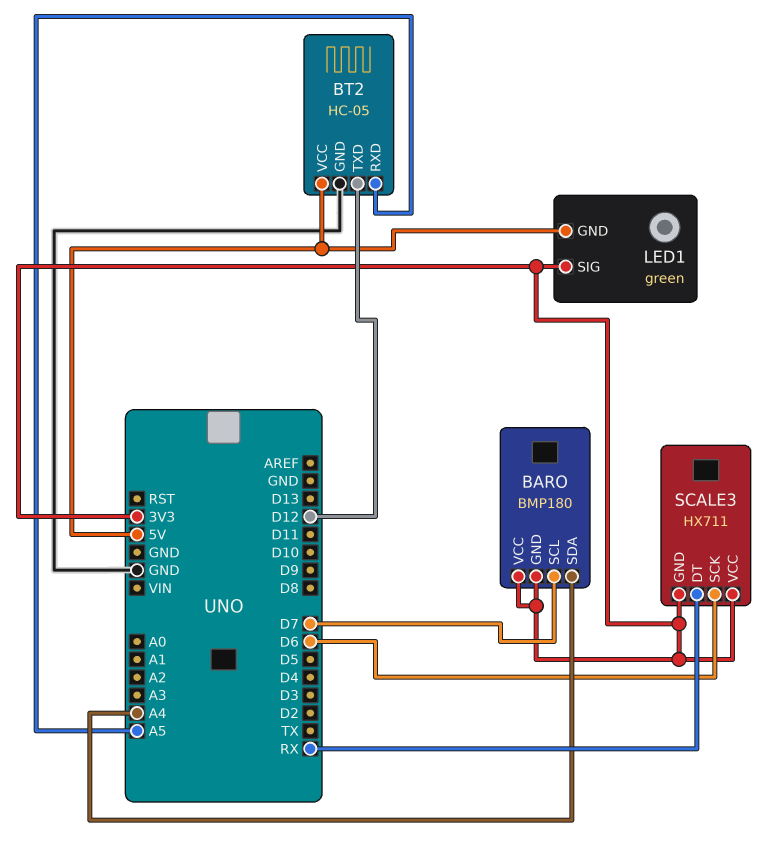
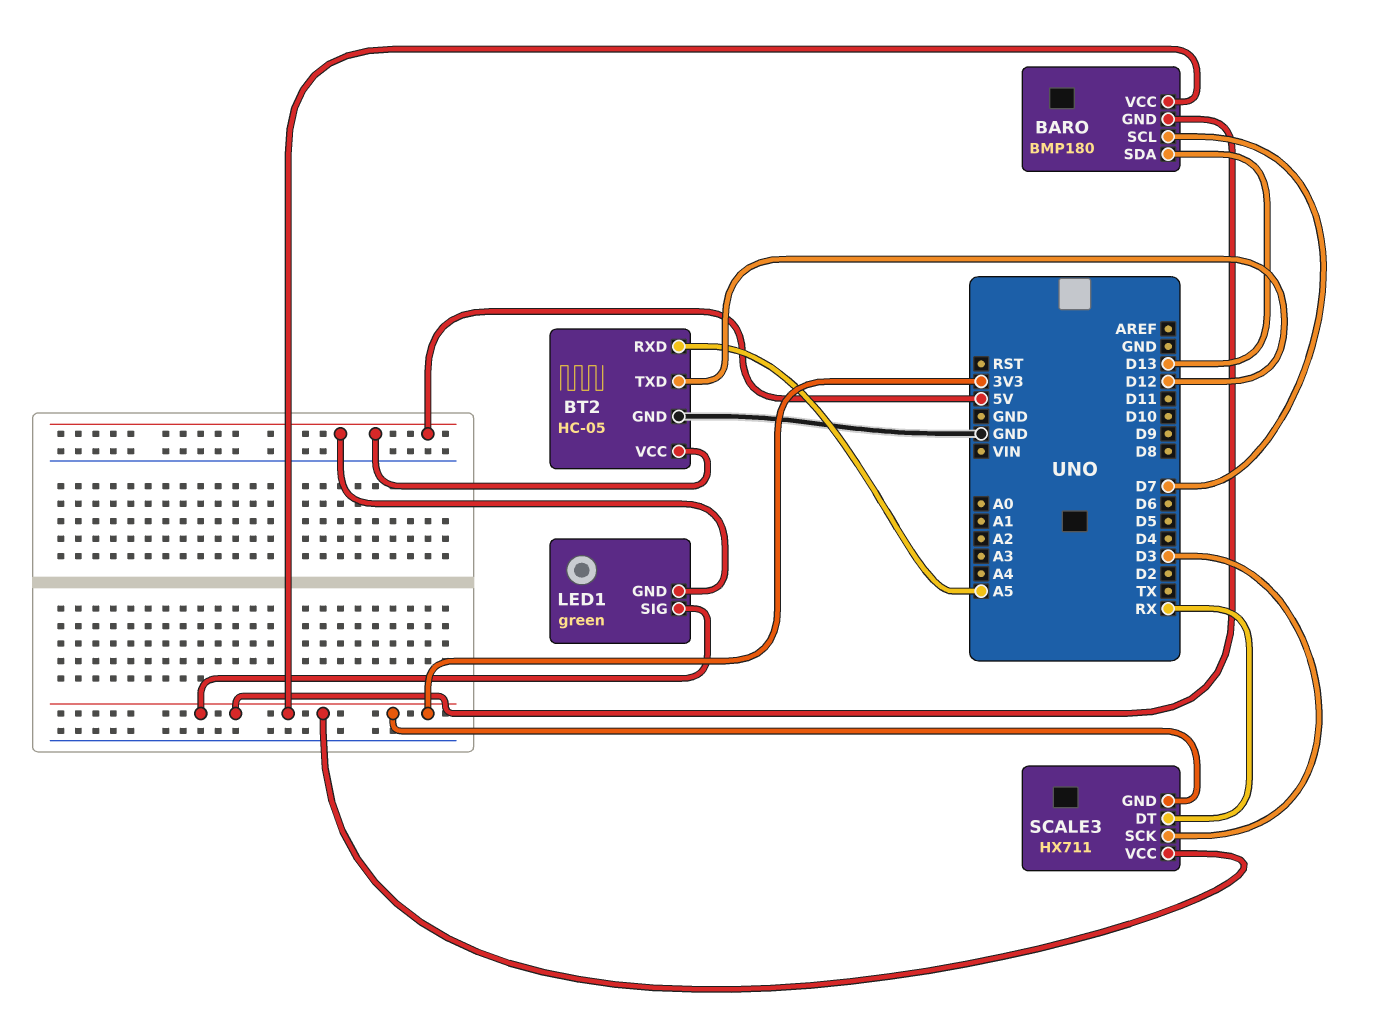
BARO pin SDA: A4 -> D13
SCALE3 pin SCK: D6 -> D3

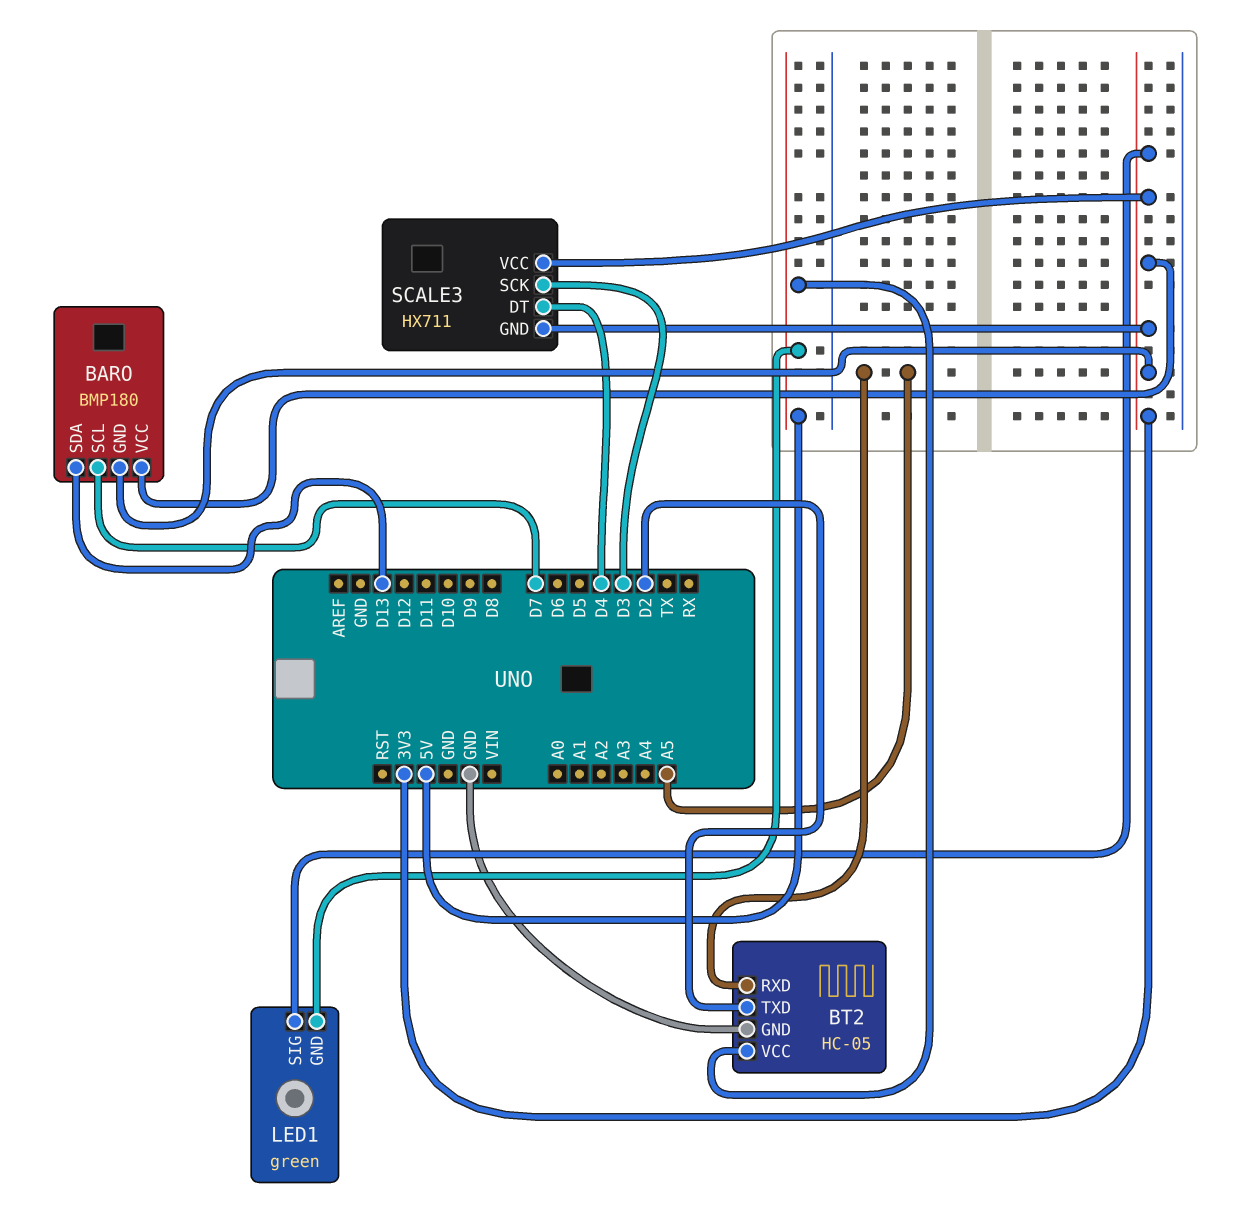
BT2 pin TXD: D12 -> D2
SCALE3 pin DT: RX -> D4

